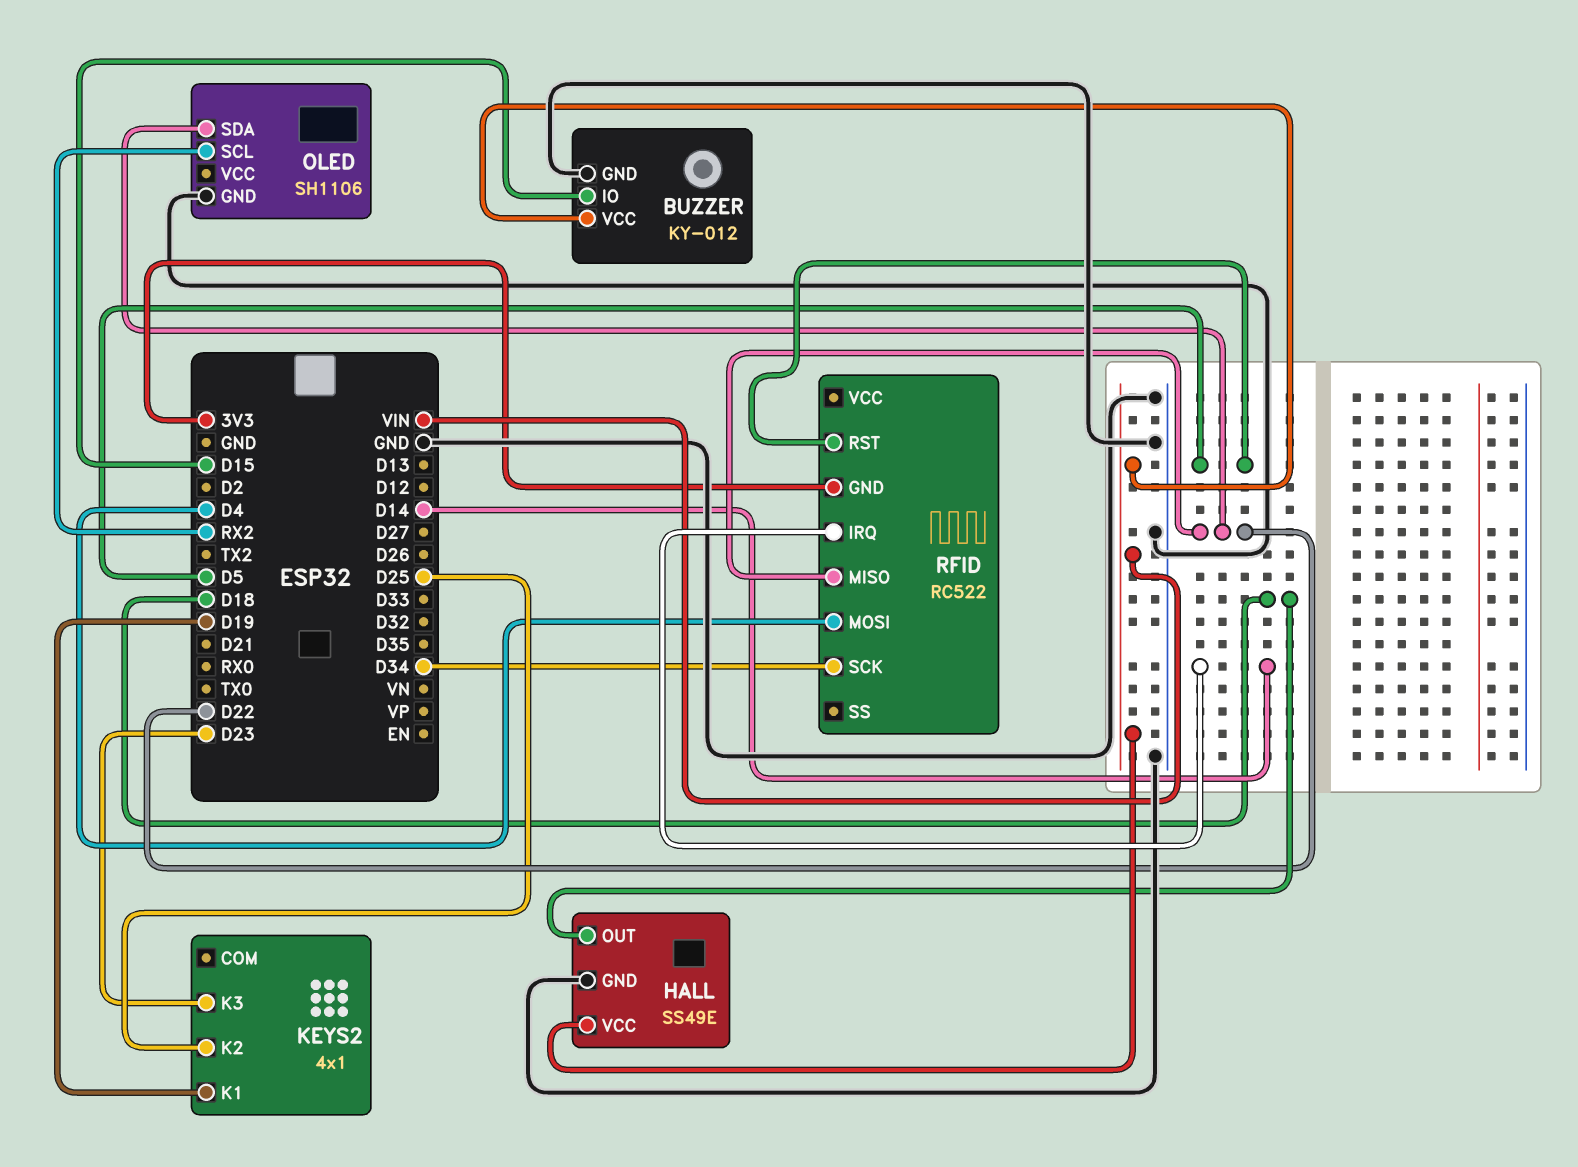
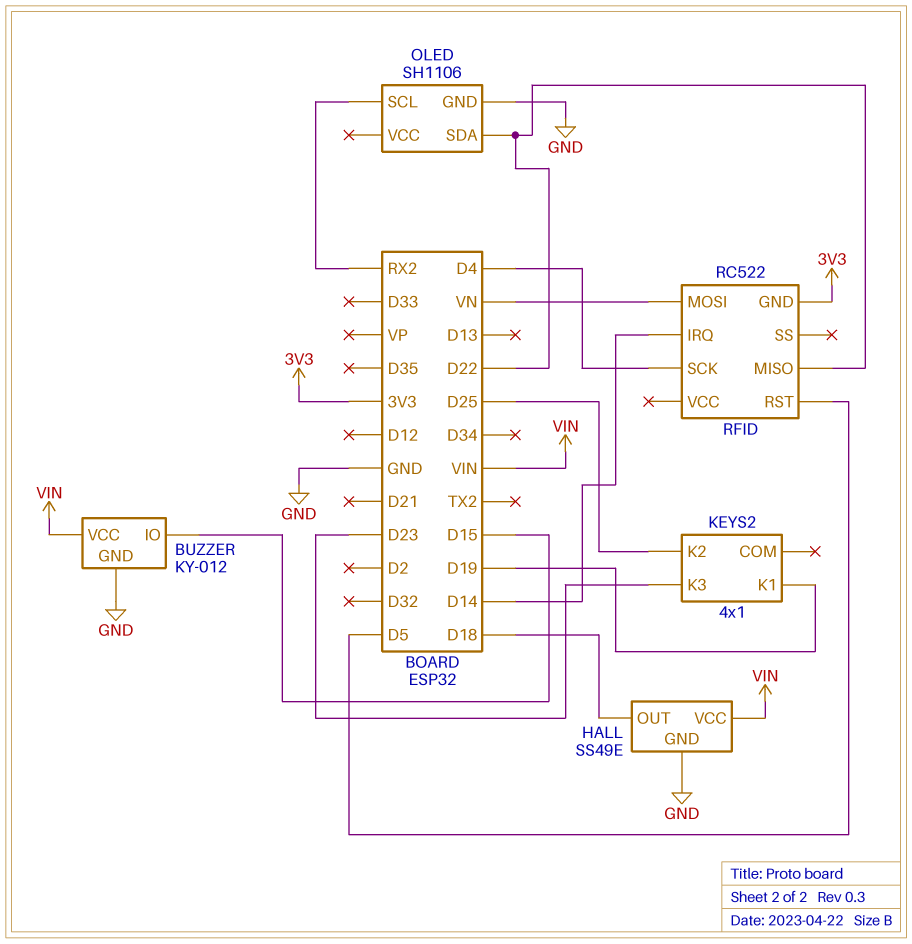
RFID pin MOSI: D4 -> VN
RFID pin SCK: D34 -> D4

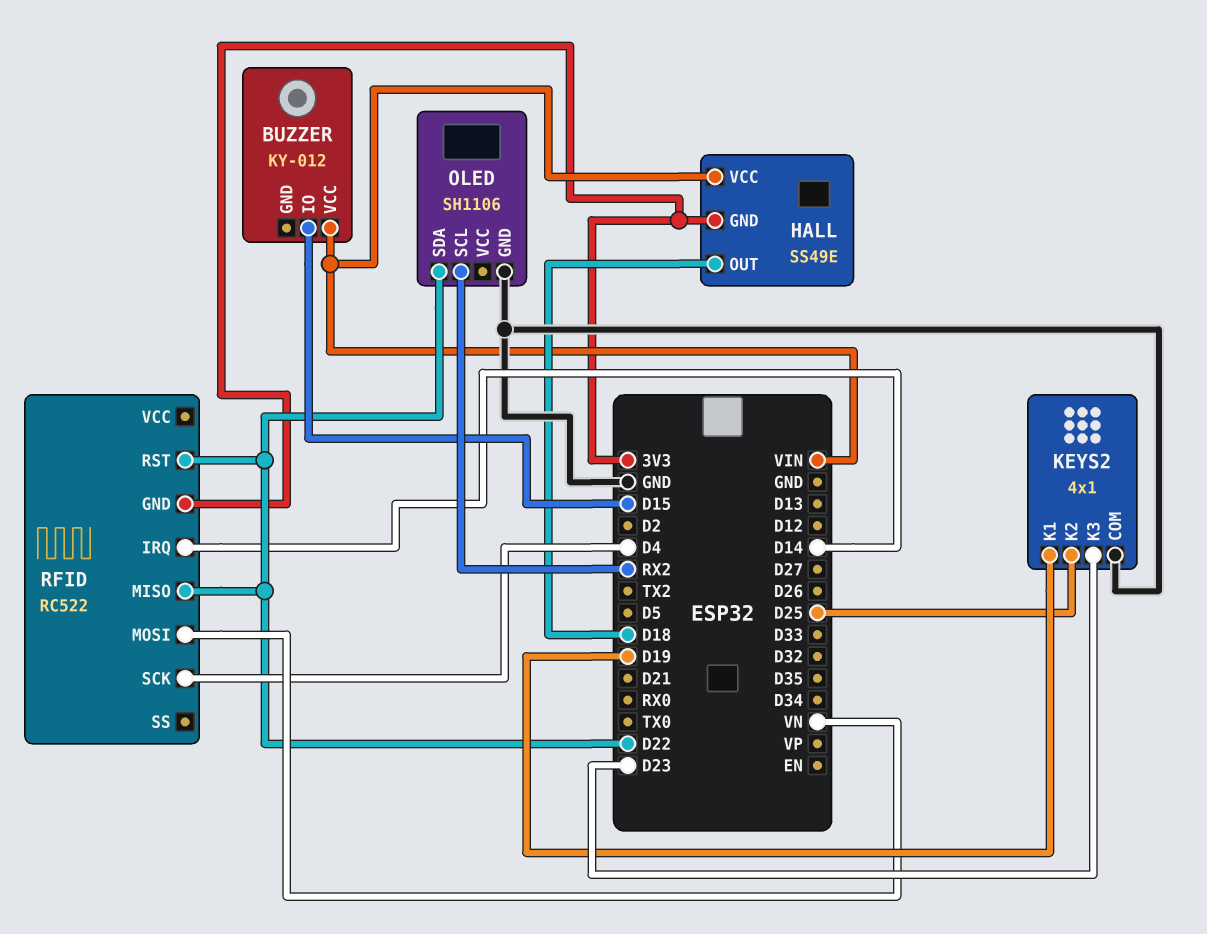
BUZZER pin GND: GND -> none
HALL pin GND: GND -> 3V3
KEYS2 pin COM: none -> GND
RFID pin RST: D5 -> D22

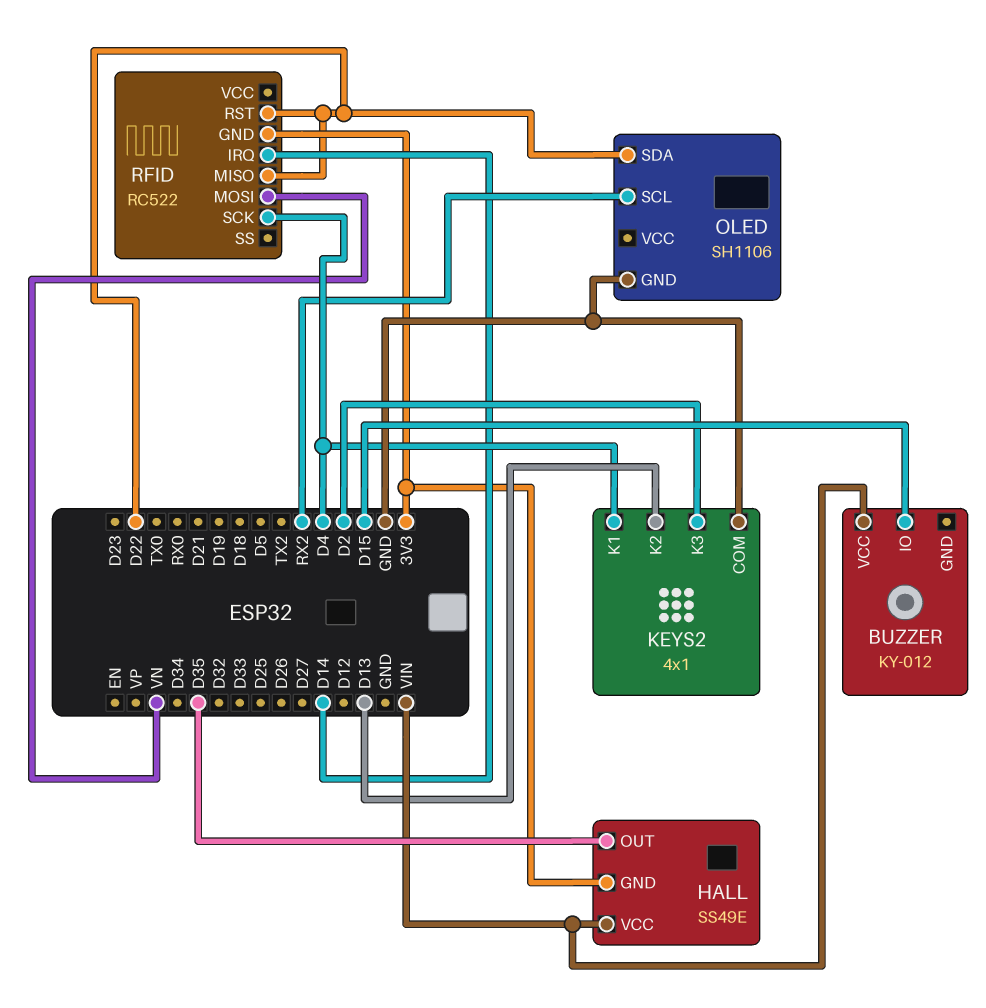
HALL pin OUT: D18 -> D35
KEYS2 pin K1: D19 -> D4
KEYS2 pin K2: D25 -> D13
KEYS2 pin K3: D23 -> D2

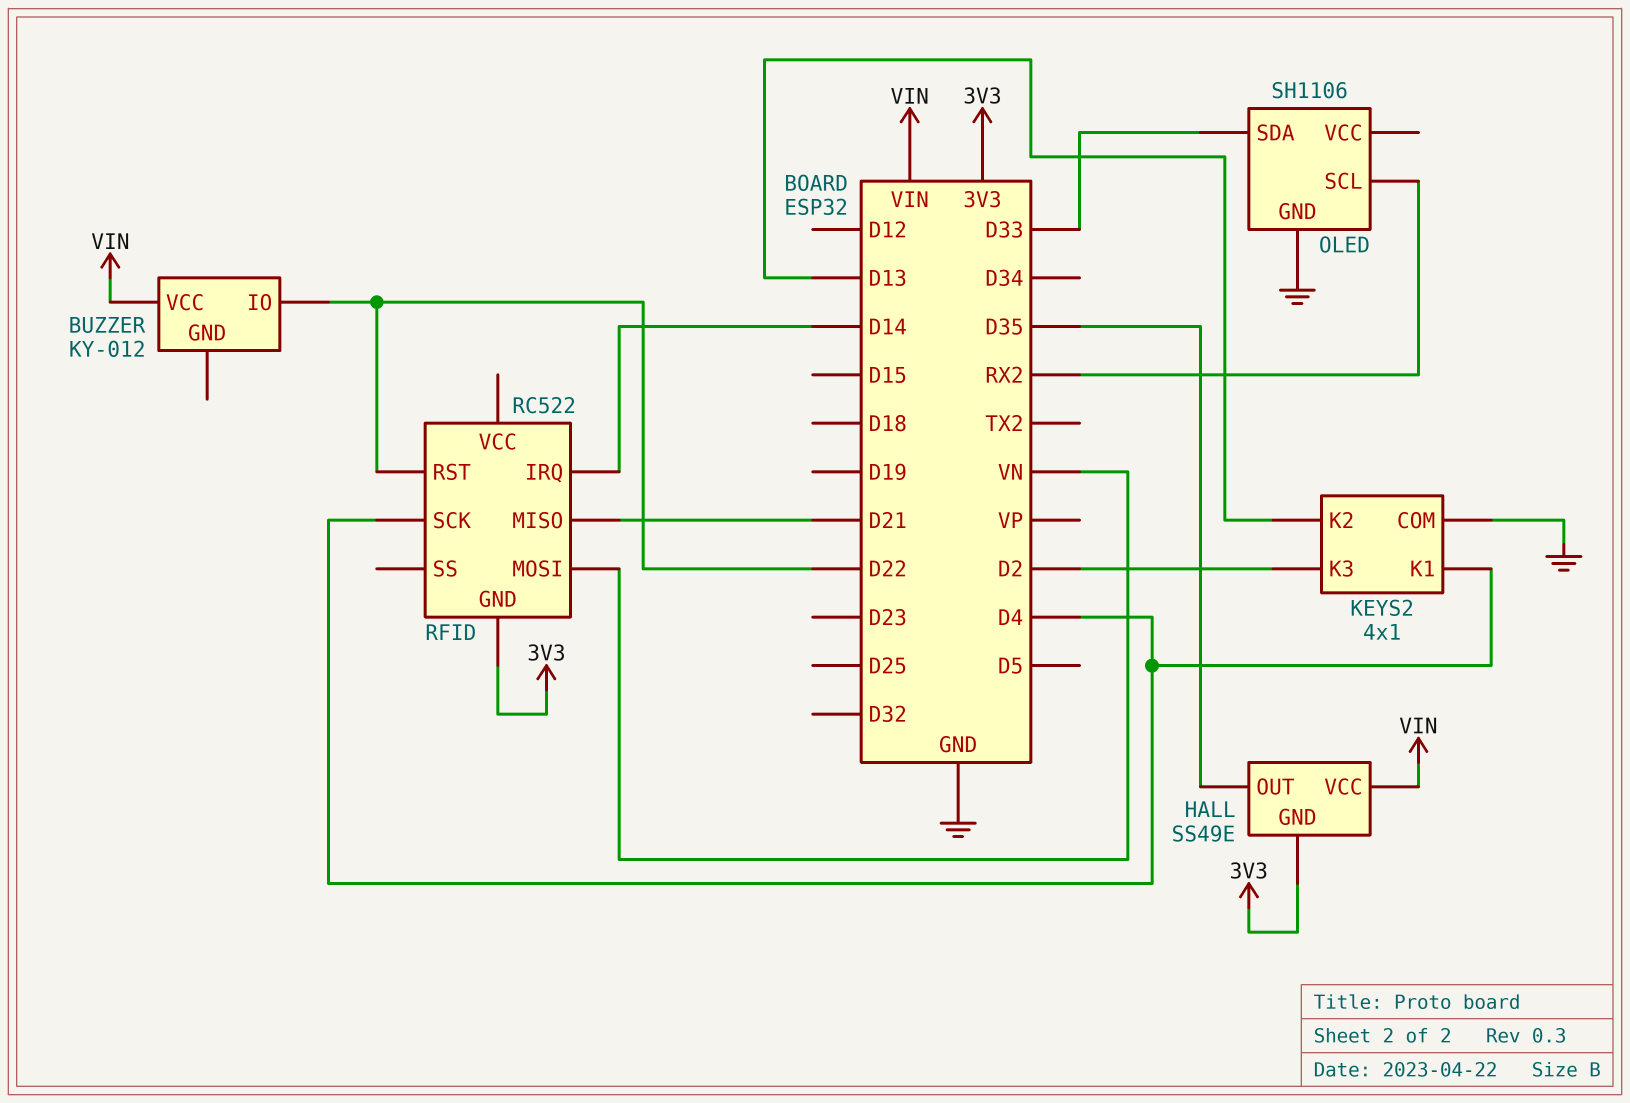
BUZZER pin IO: D15 -> D22
OLED pin SDA: D22 -> D33
RFID pin MISO: D22 -> D21

